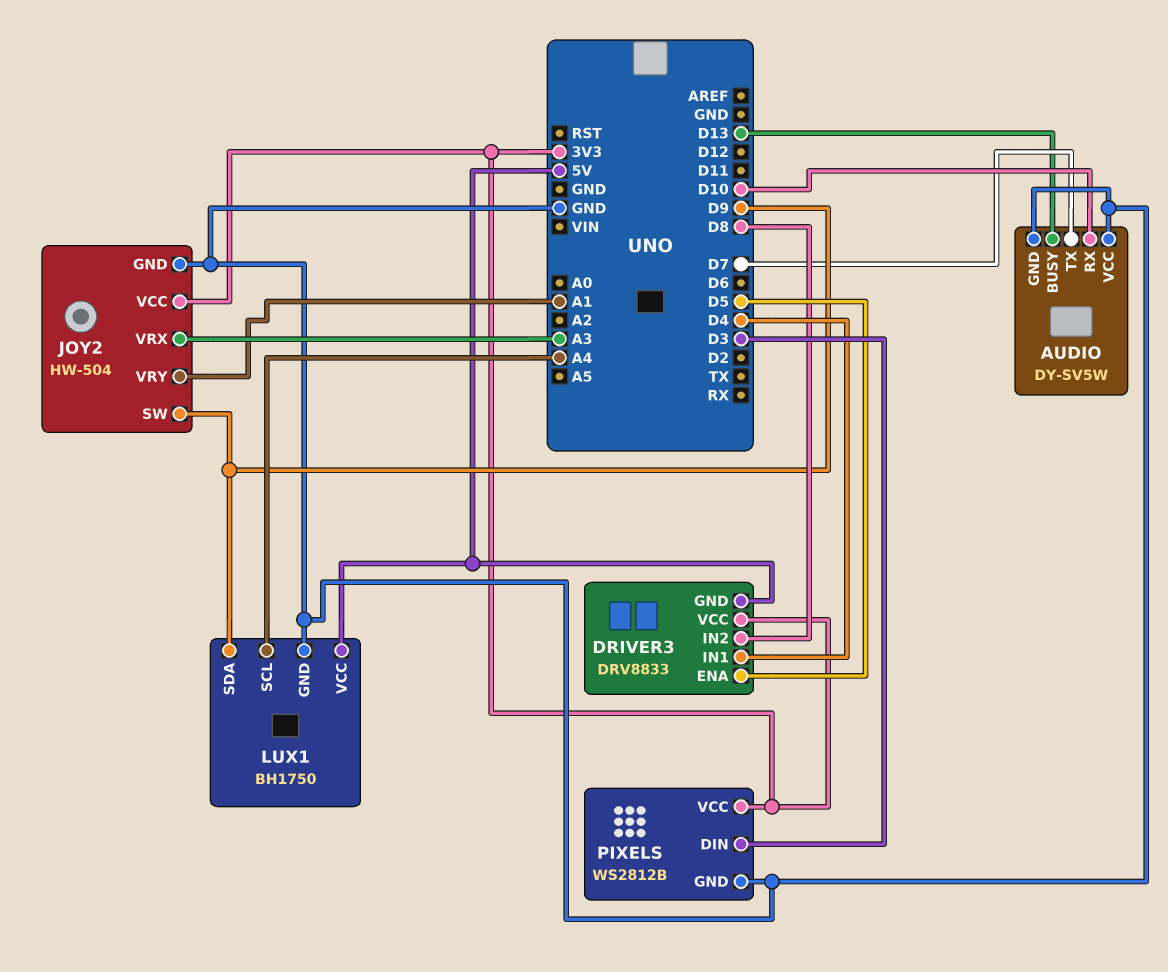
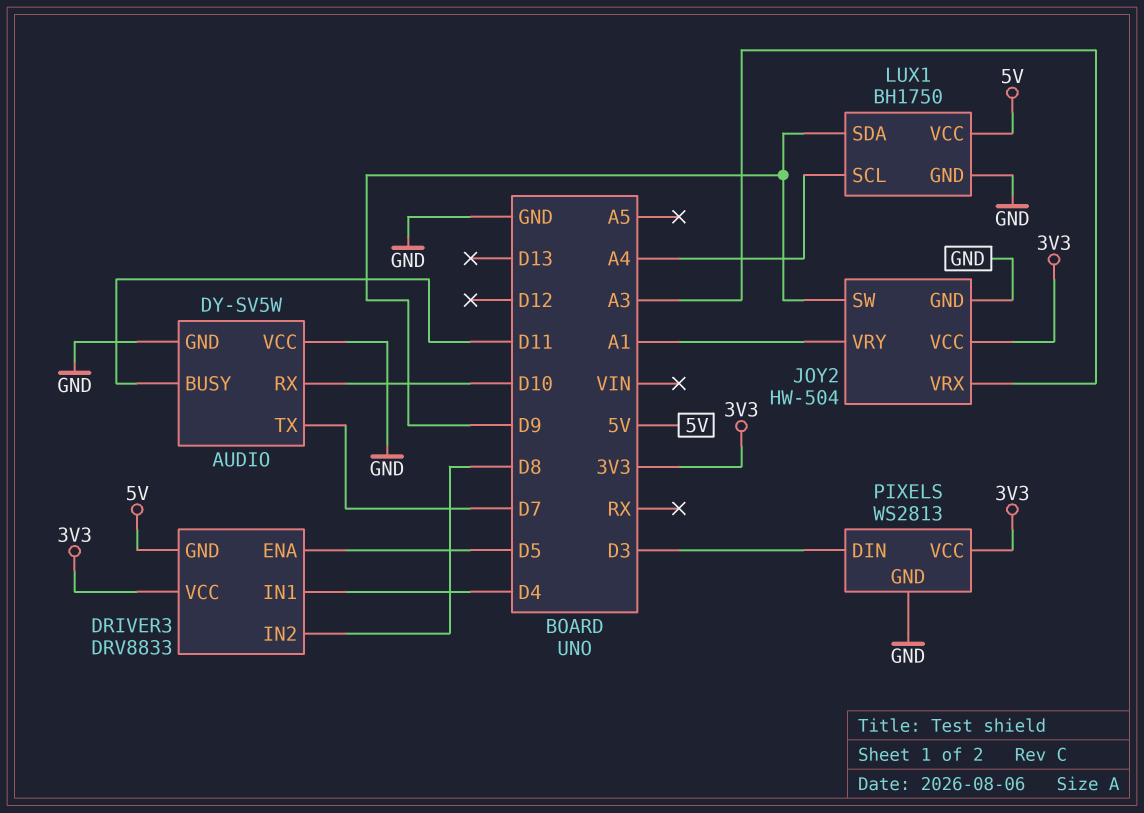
AUDIO pin BUSY: D13 -> D11
PIXELS: WS2812B -> WS2813

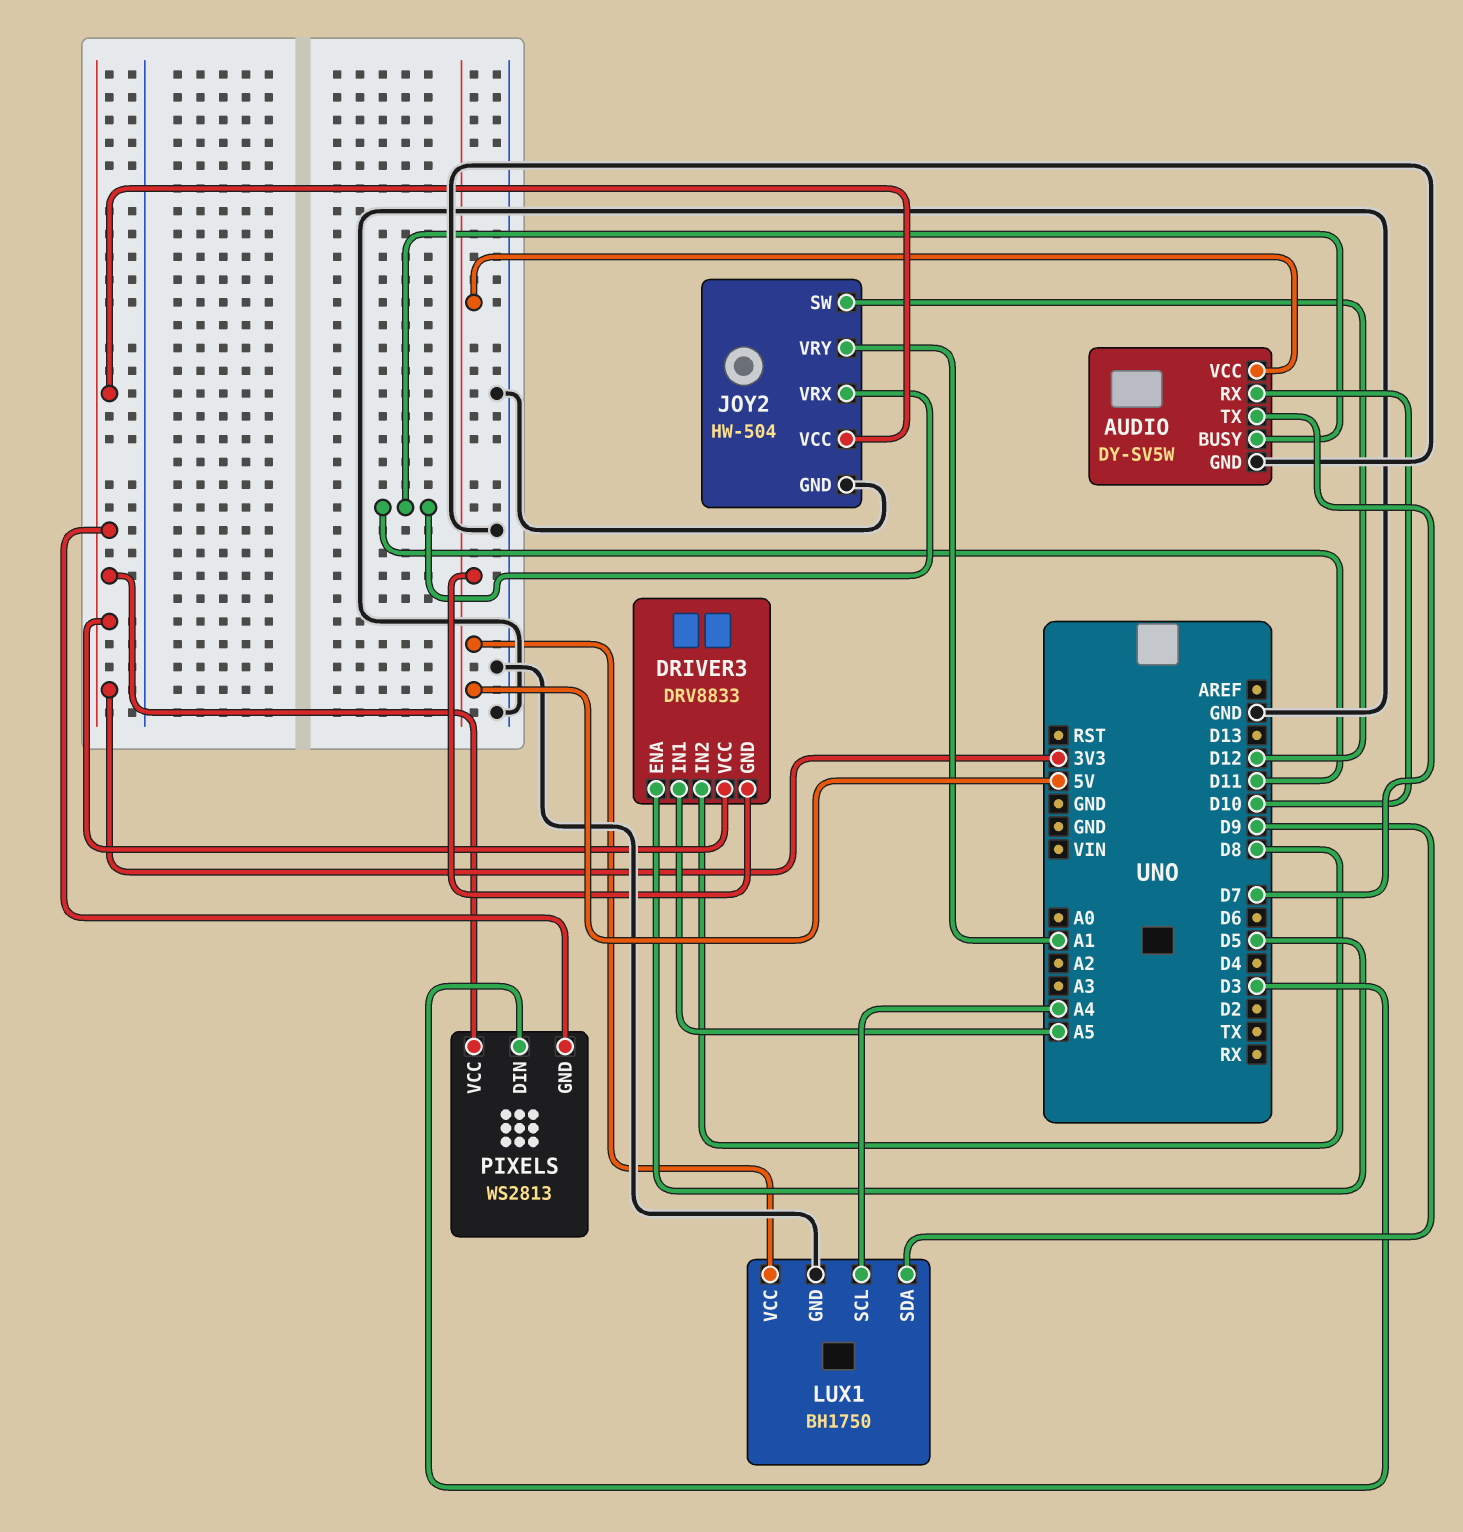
AUDIO pin VCC: GND -> 5V
DRIVER3 pin IN1: D4 -> A5
JOY2 pin SW: D9 -> D12
JOY2 pin VRX: A3 -> D11
PIXELS pin GND: GND -> 3V3

